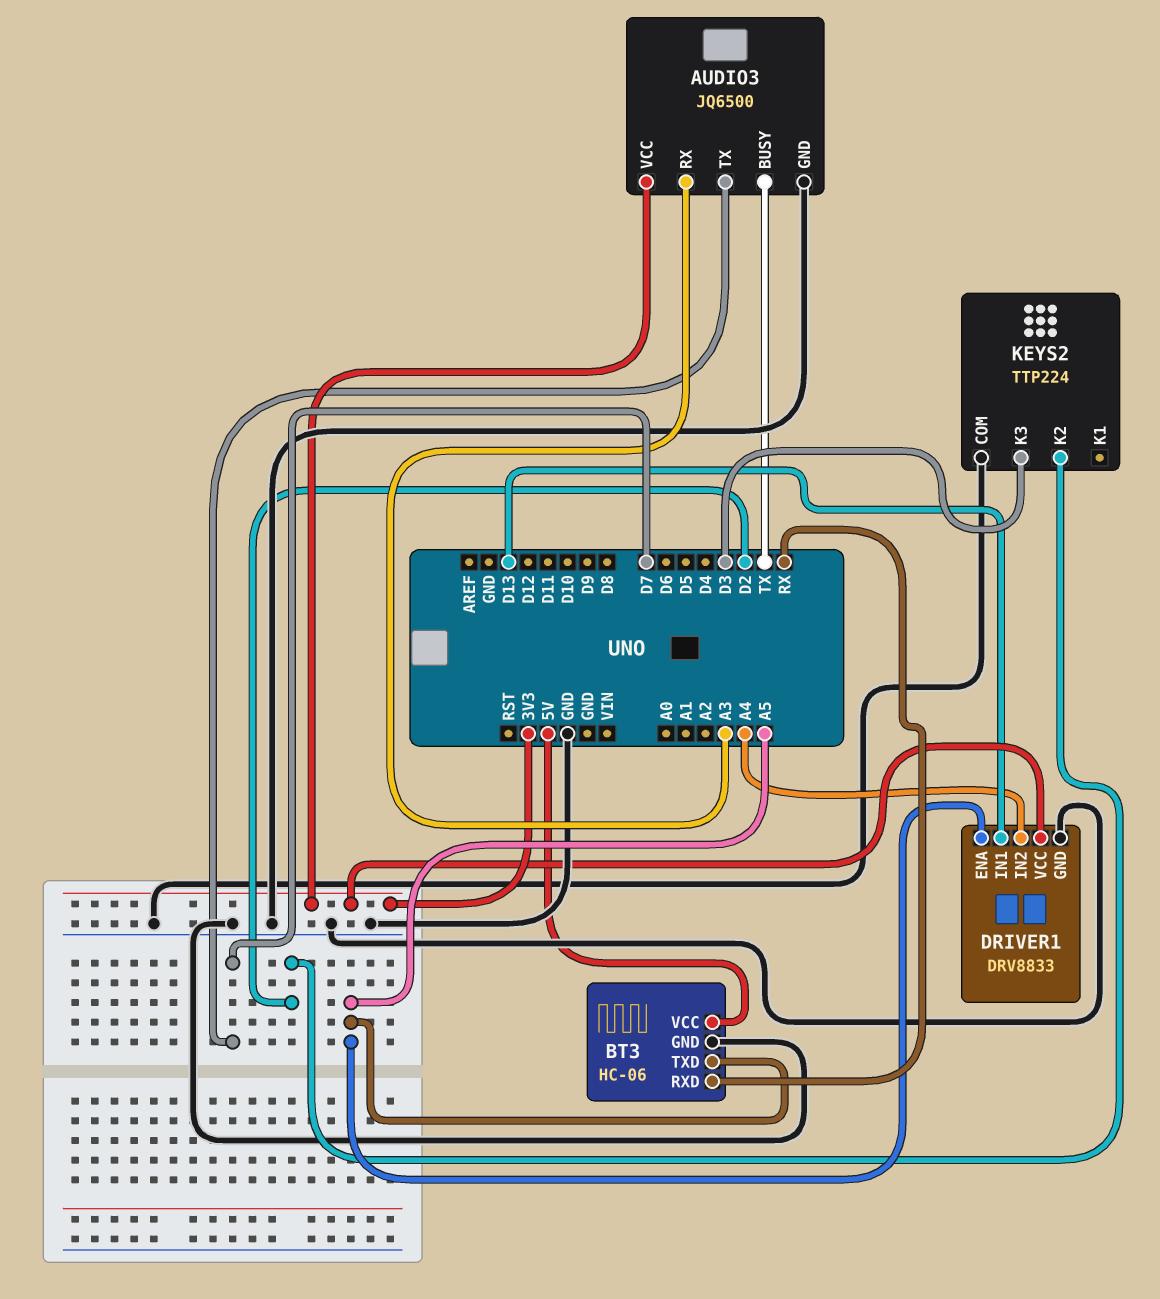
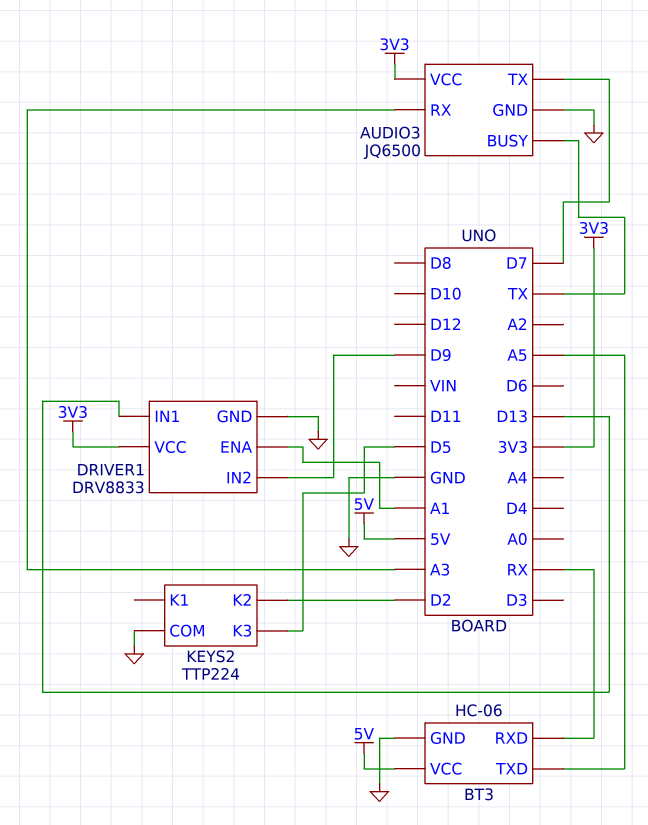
DRIVER1 pin ENA: A5 -> A1
DRIVER1 pin IN2: A4 -> D9
KEYS2 pin K3: D3 -> D5

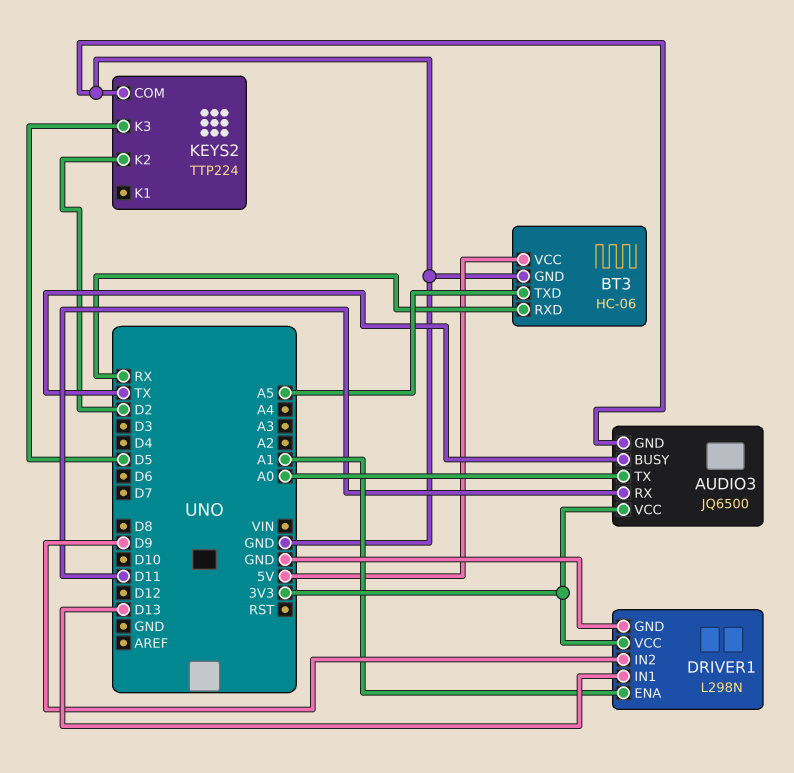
AUDIO3 pin RX: A3 -> D11
AUDIO3 pin TX: D7 -> A0
DRIVER1: DRV8833 -> L298N

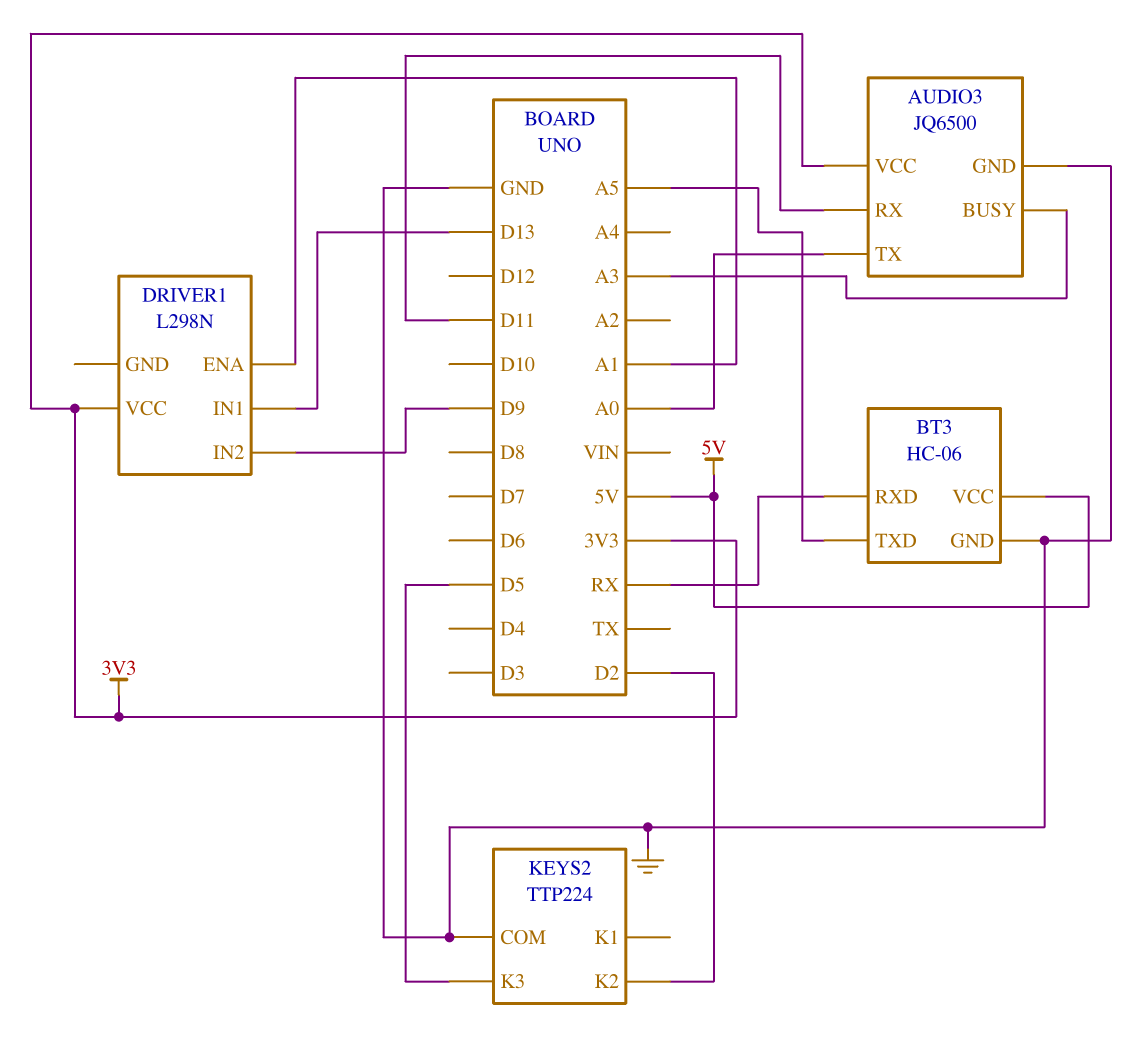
AUDIO3 pin BUSY: TX -> A3
DRIVER1 pin GND: GND -> none

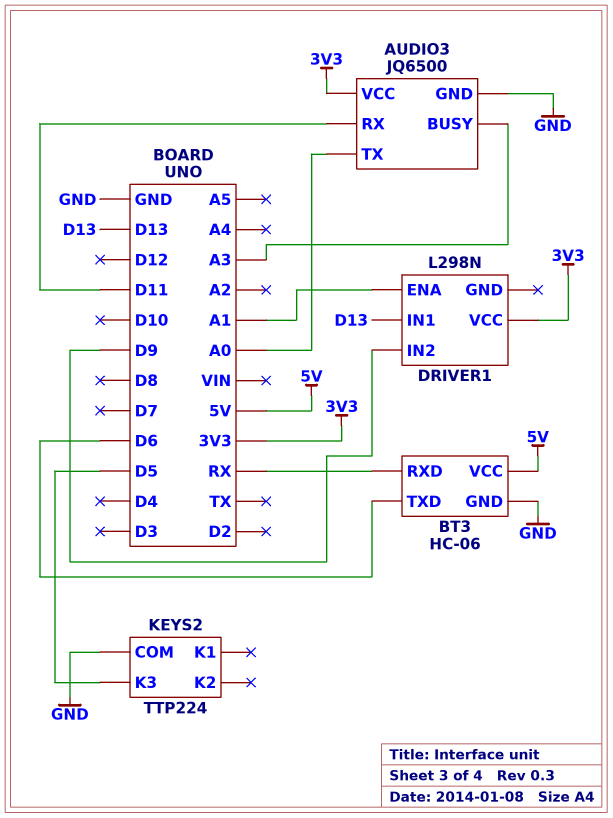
BT3 pin TXD: A5 -> D6
KEYS2 pin K2: D2 -> none

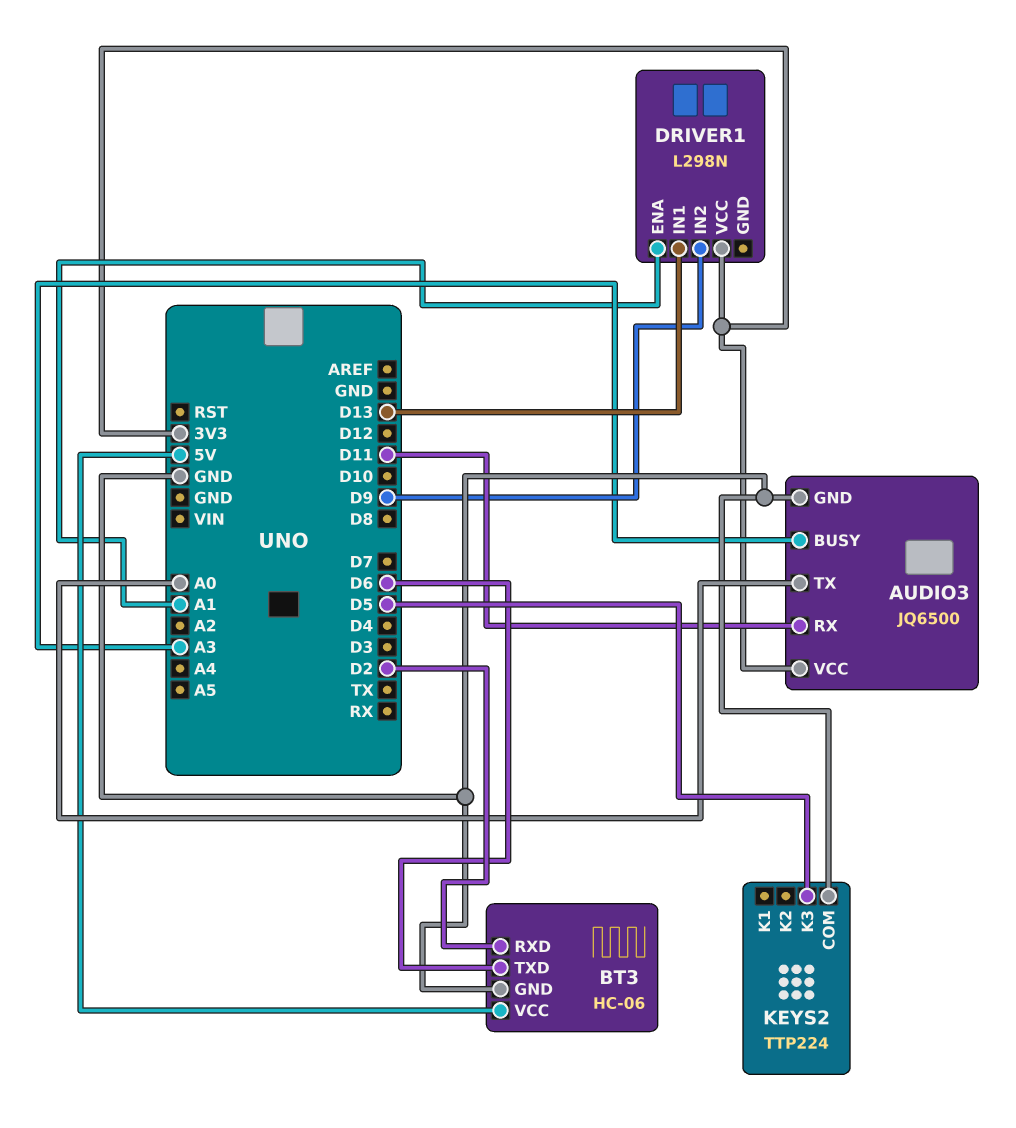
BT3 pin RXD: RX -> D2

